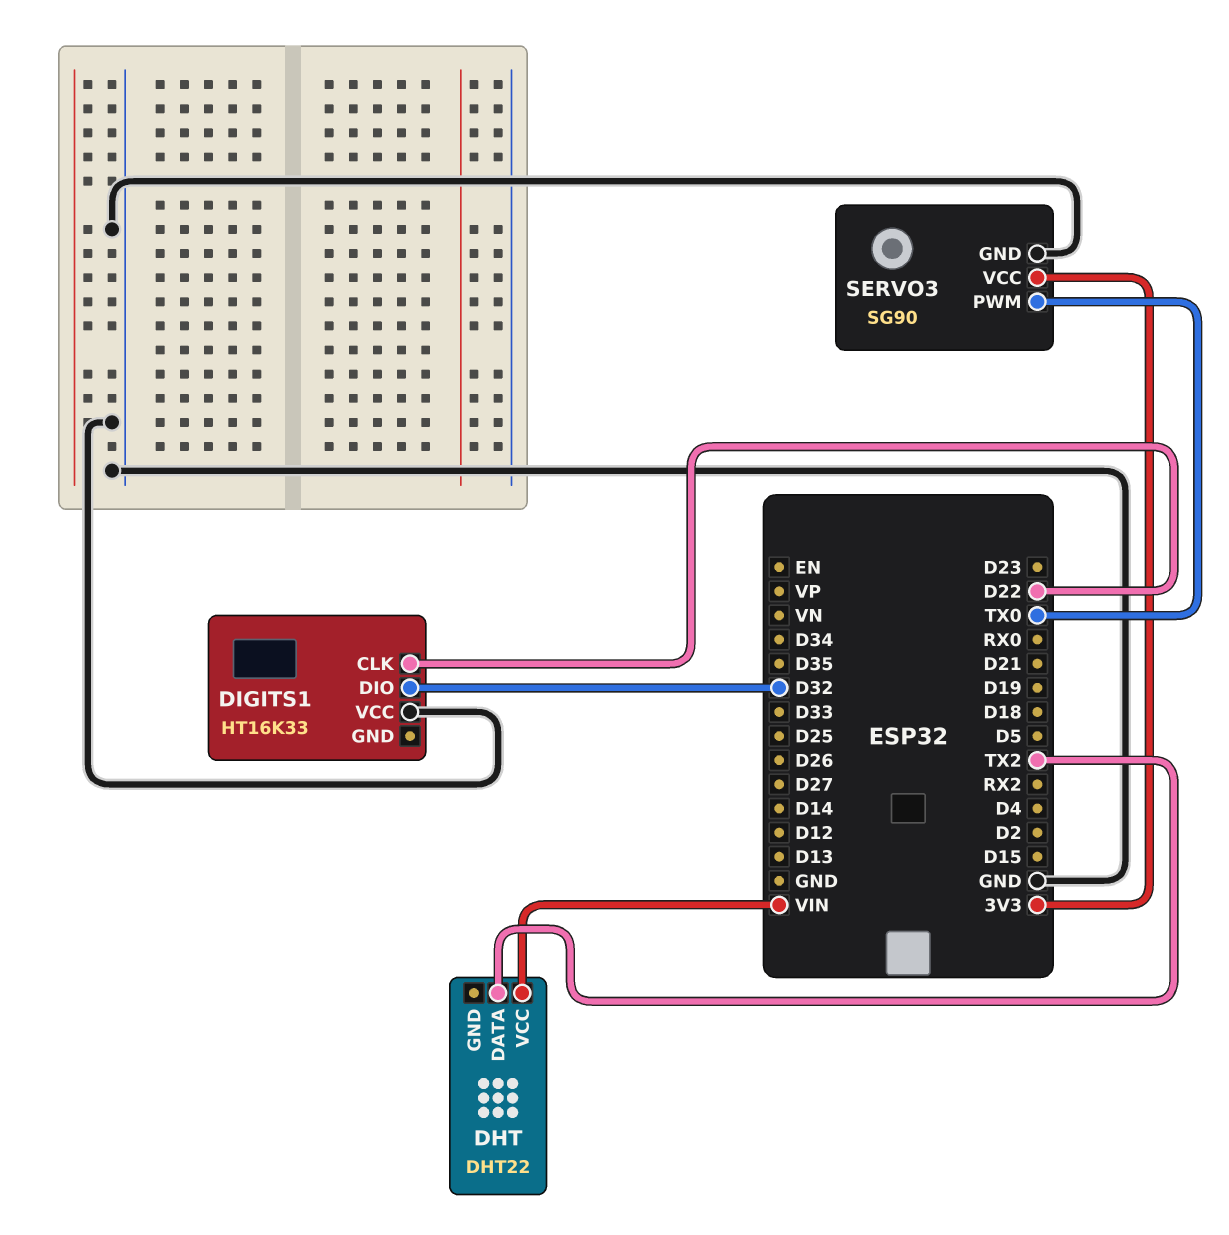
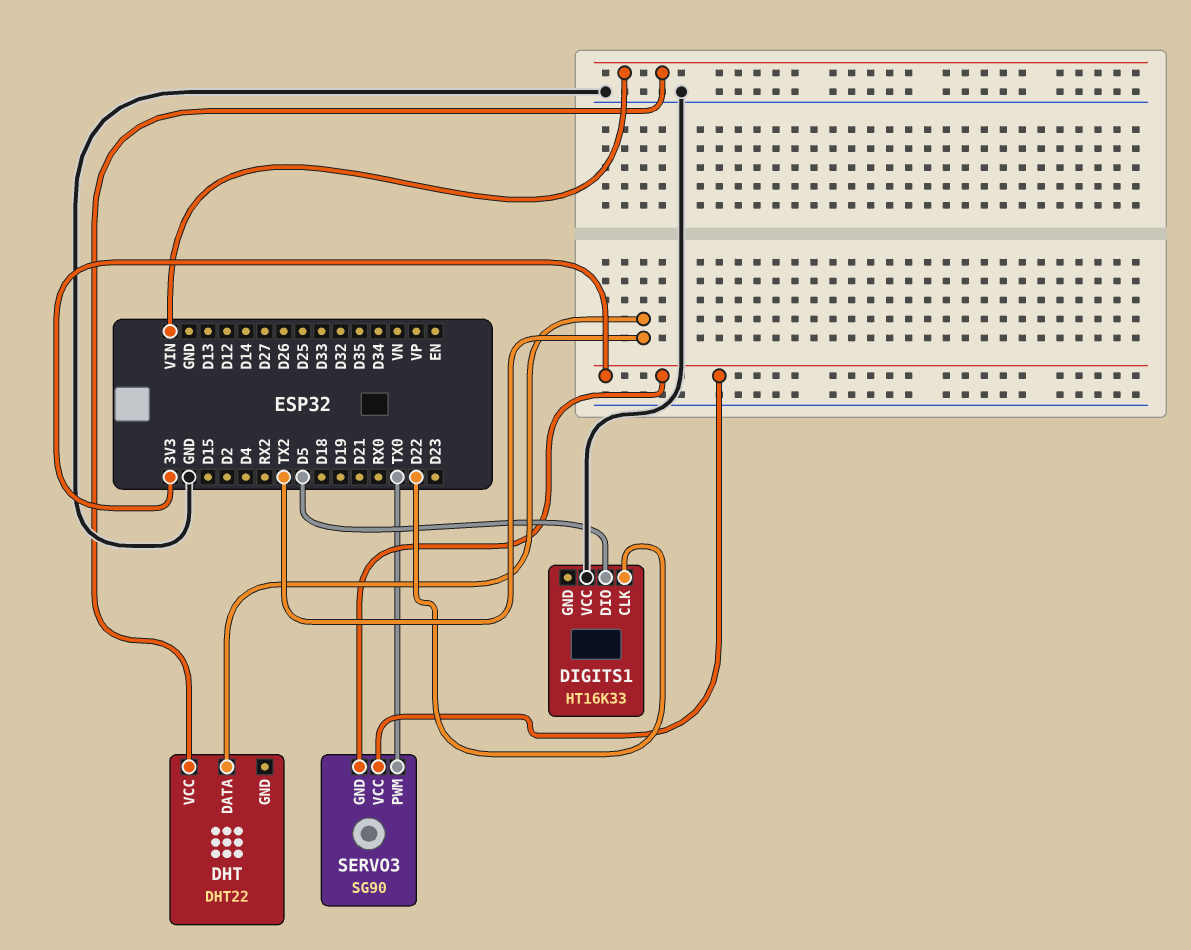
DIGITS1 pin DIO: D32 -> D5
SERVO3 pin GND: GND -> 3V3

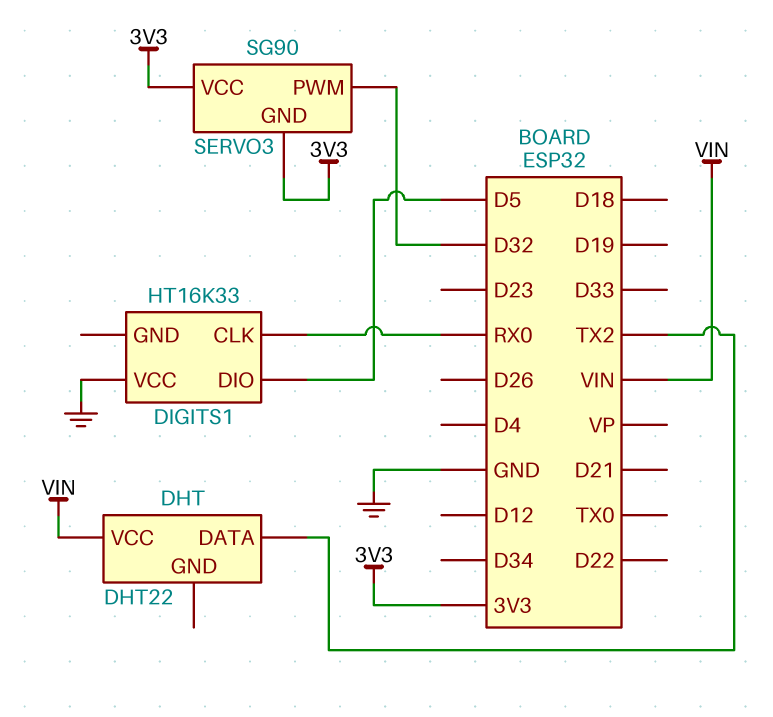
DIGITS1 pin CLK: D22 -> RX0
SERVO3 pin PWM: TX0 -> D32

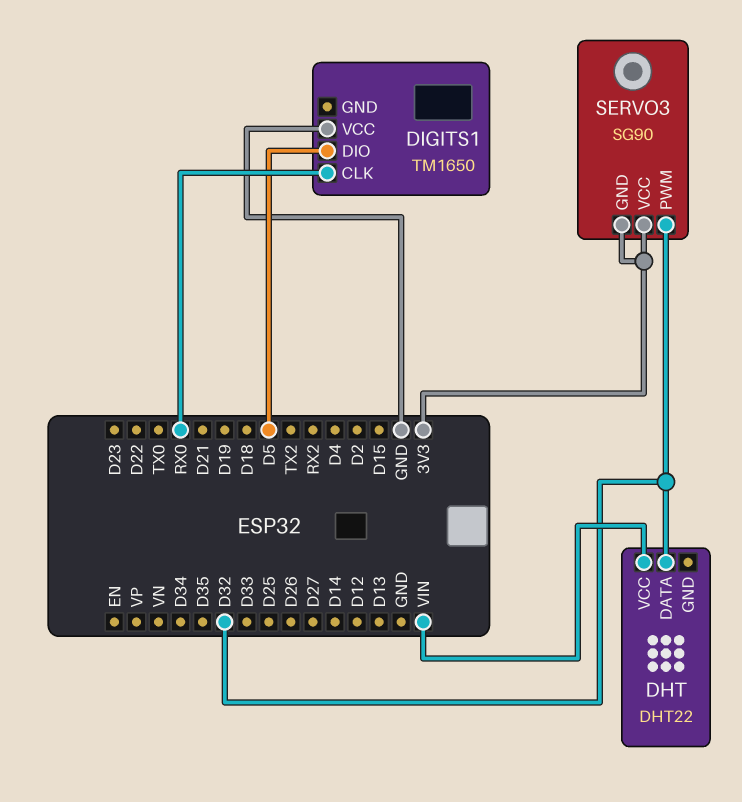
DHT pin DATA: TX2 -> D32
DIGITS1: HT16K33 -> TM1650

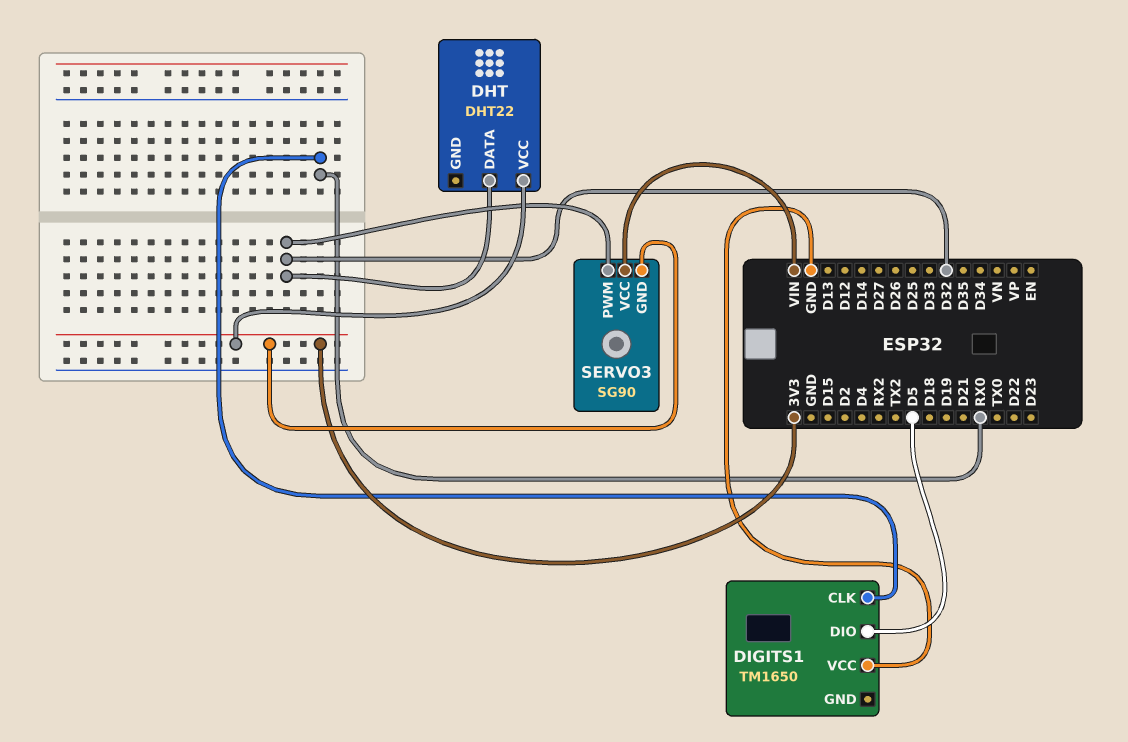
DHT pin VCC: VIN -> 3V3
SERVO3 pin VCC: 3V3 -> VIN

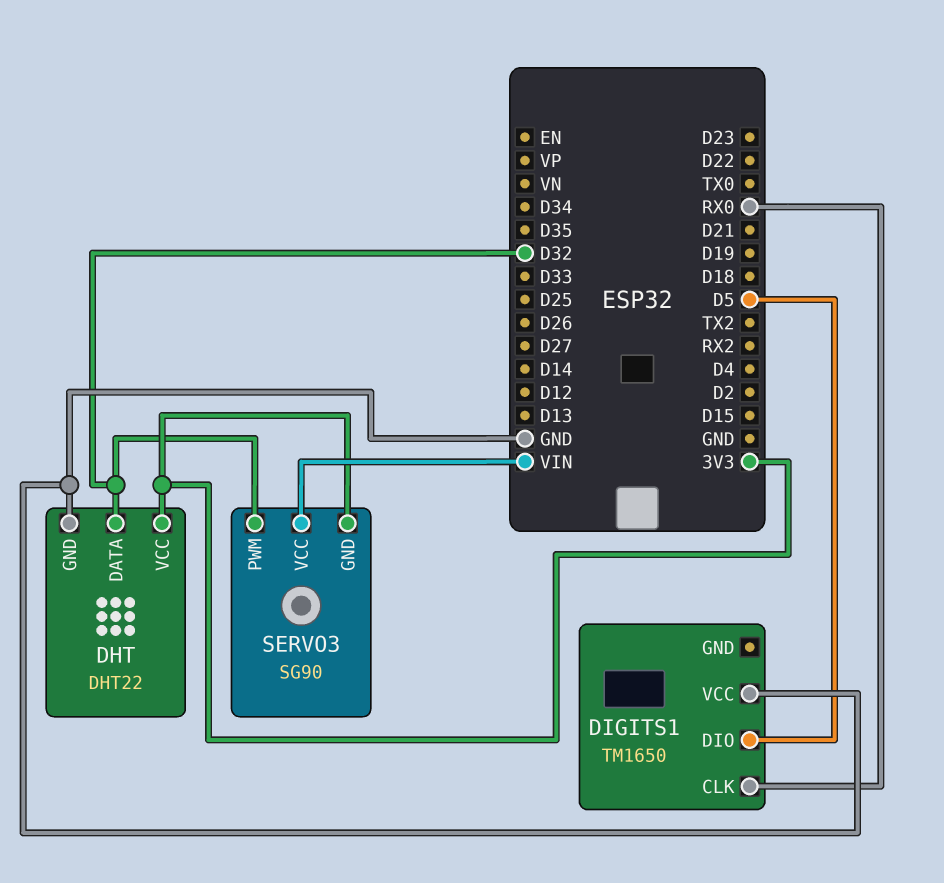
DHT pin GND: none -> GND

